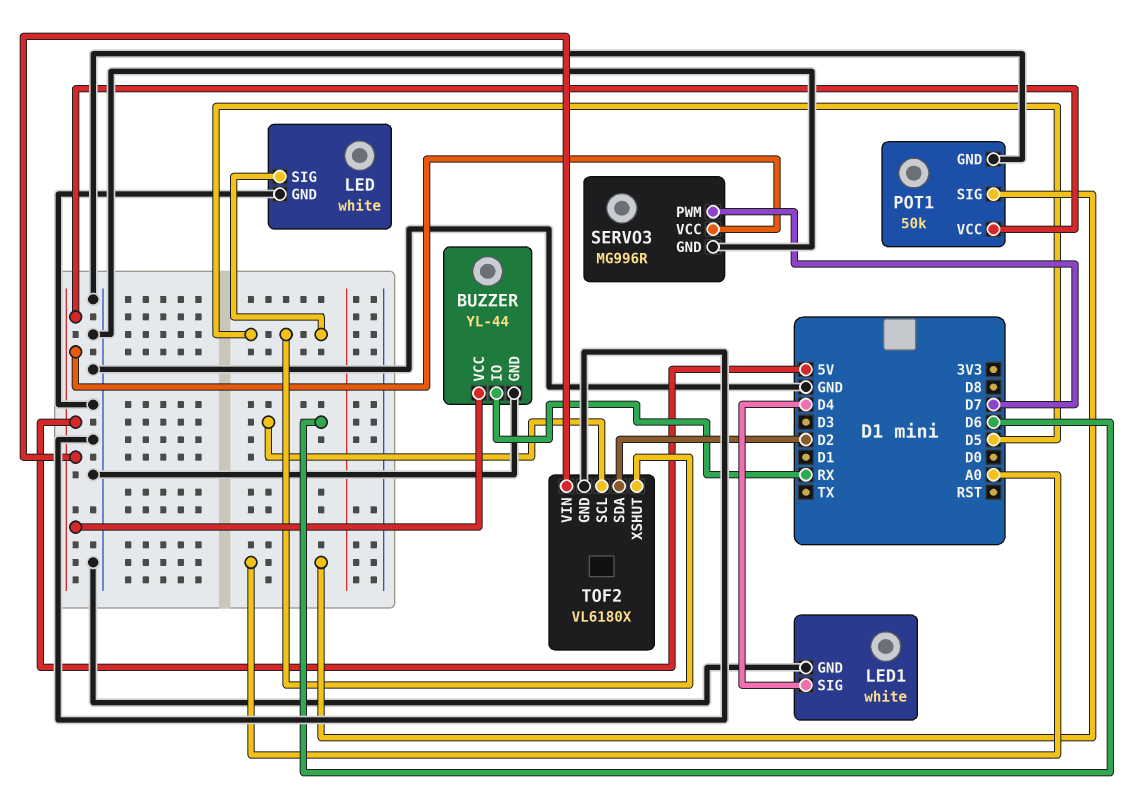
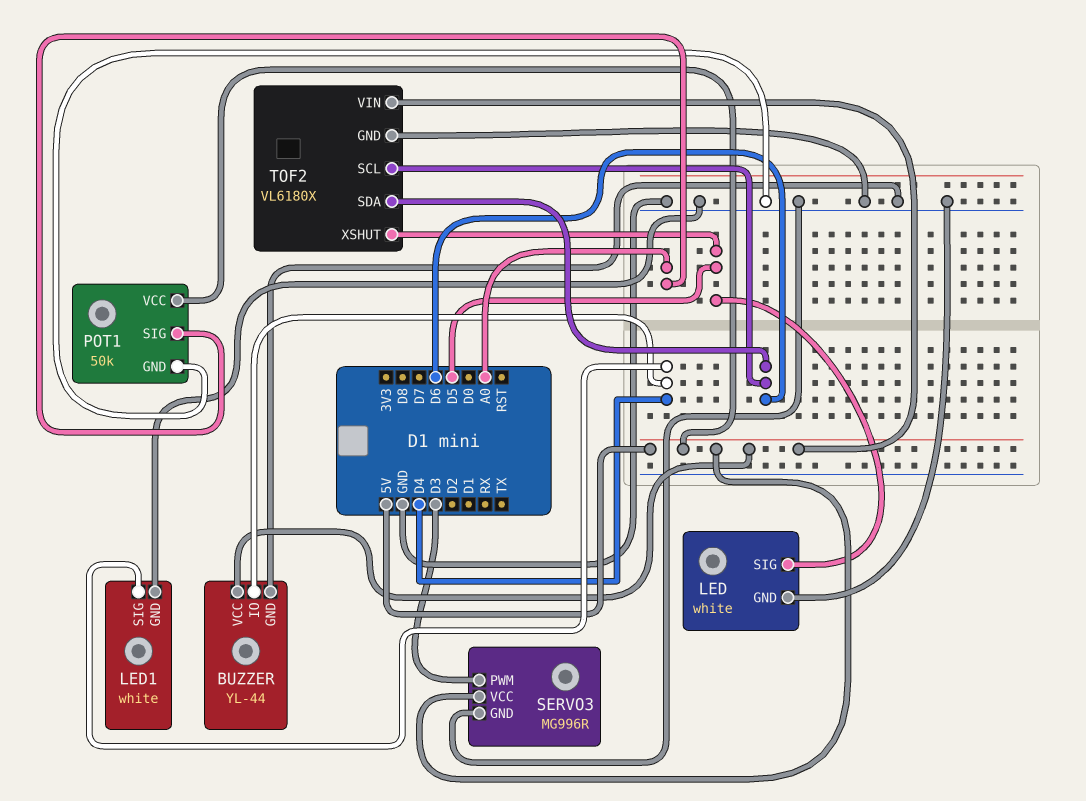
BUZZER pin IO: RX -> D4
SERVO3 pin PWM: D7 -> D3
TOF2 pin SDA: D2 -> D6

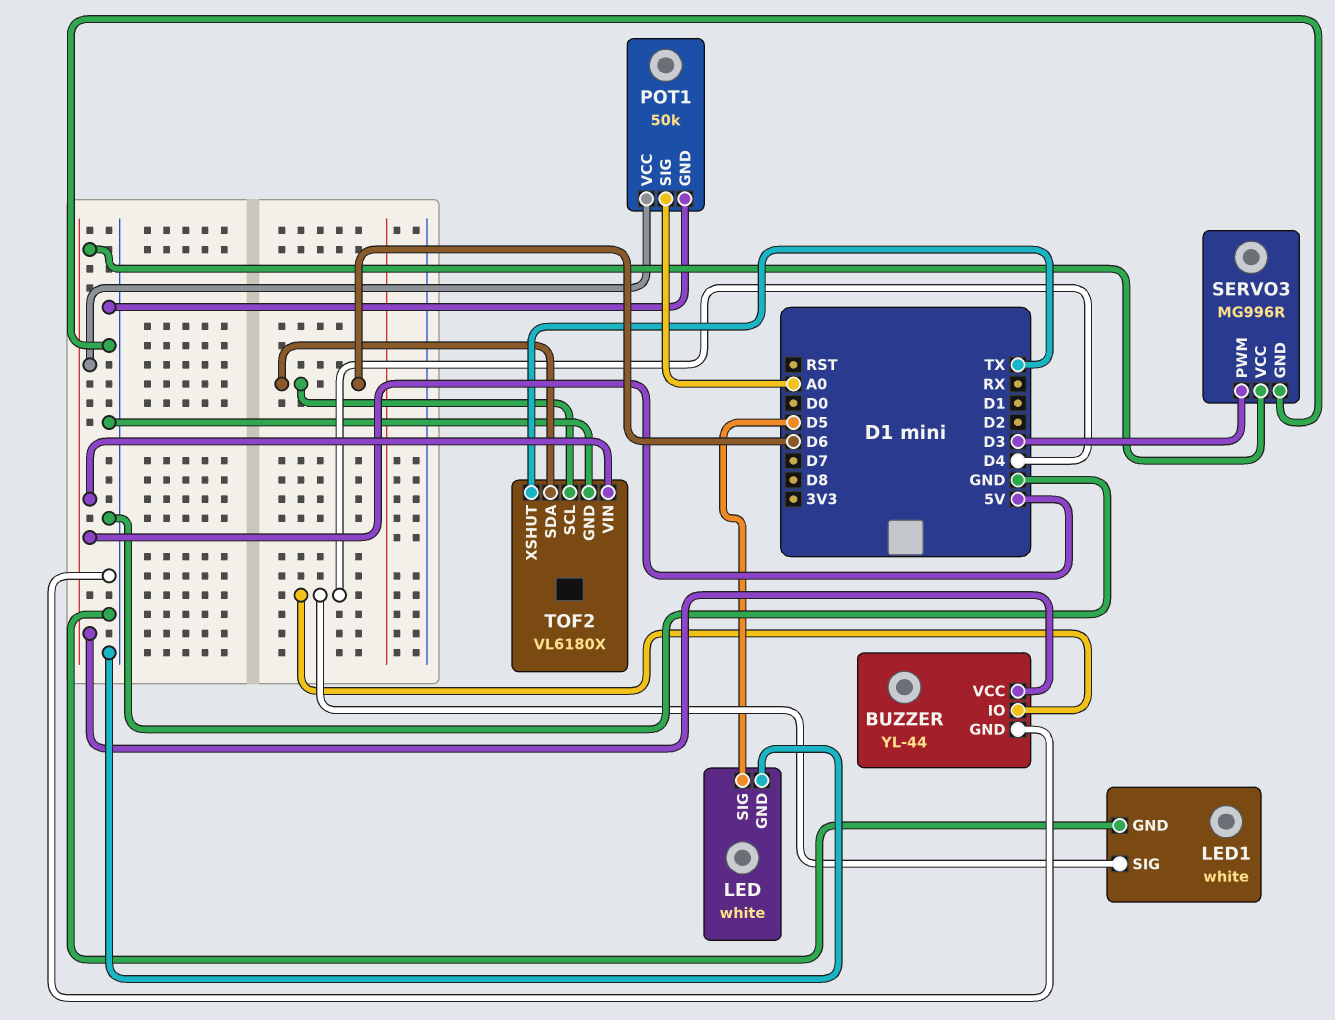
TOF2 pin XSHUT: D5 -> TX

